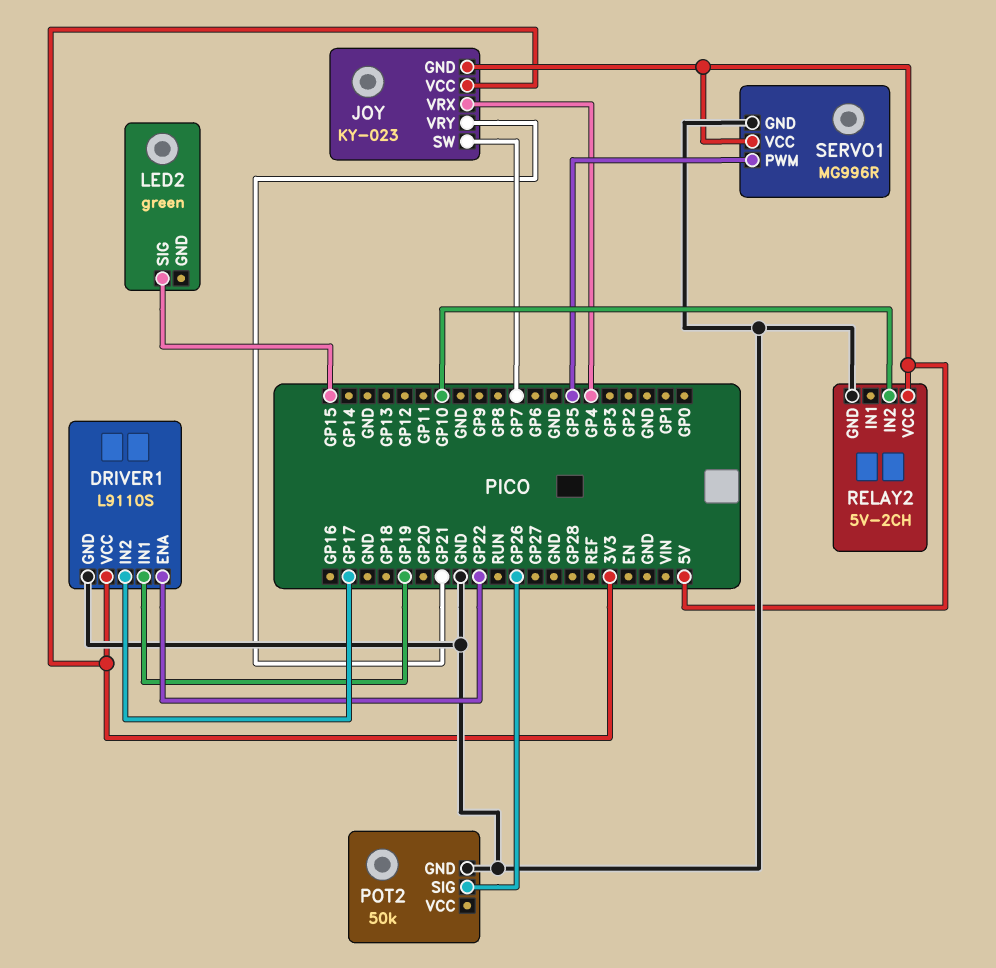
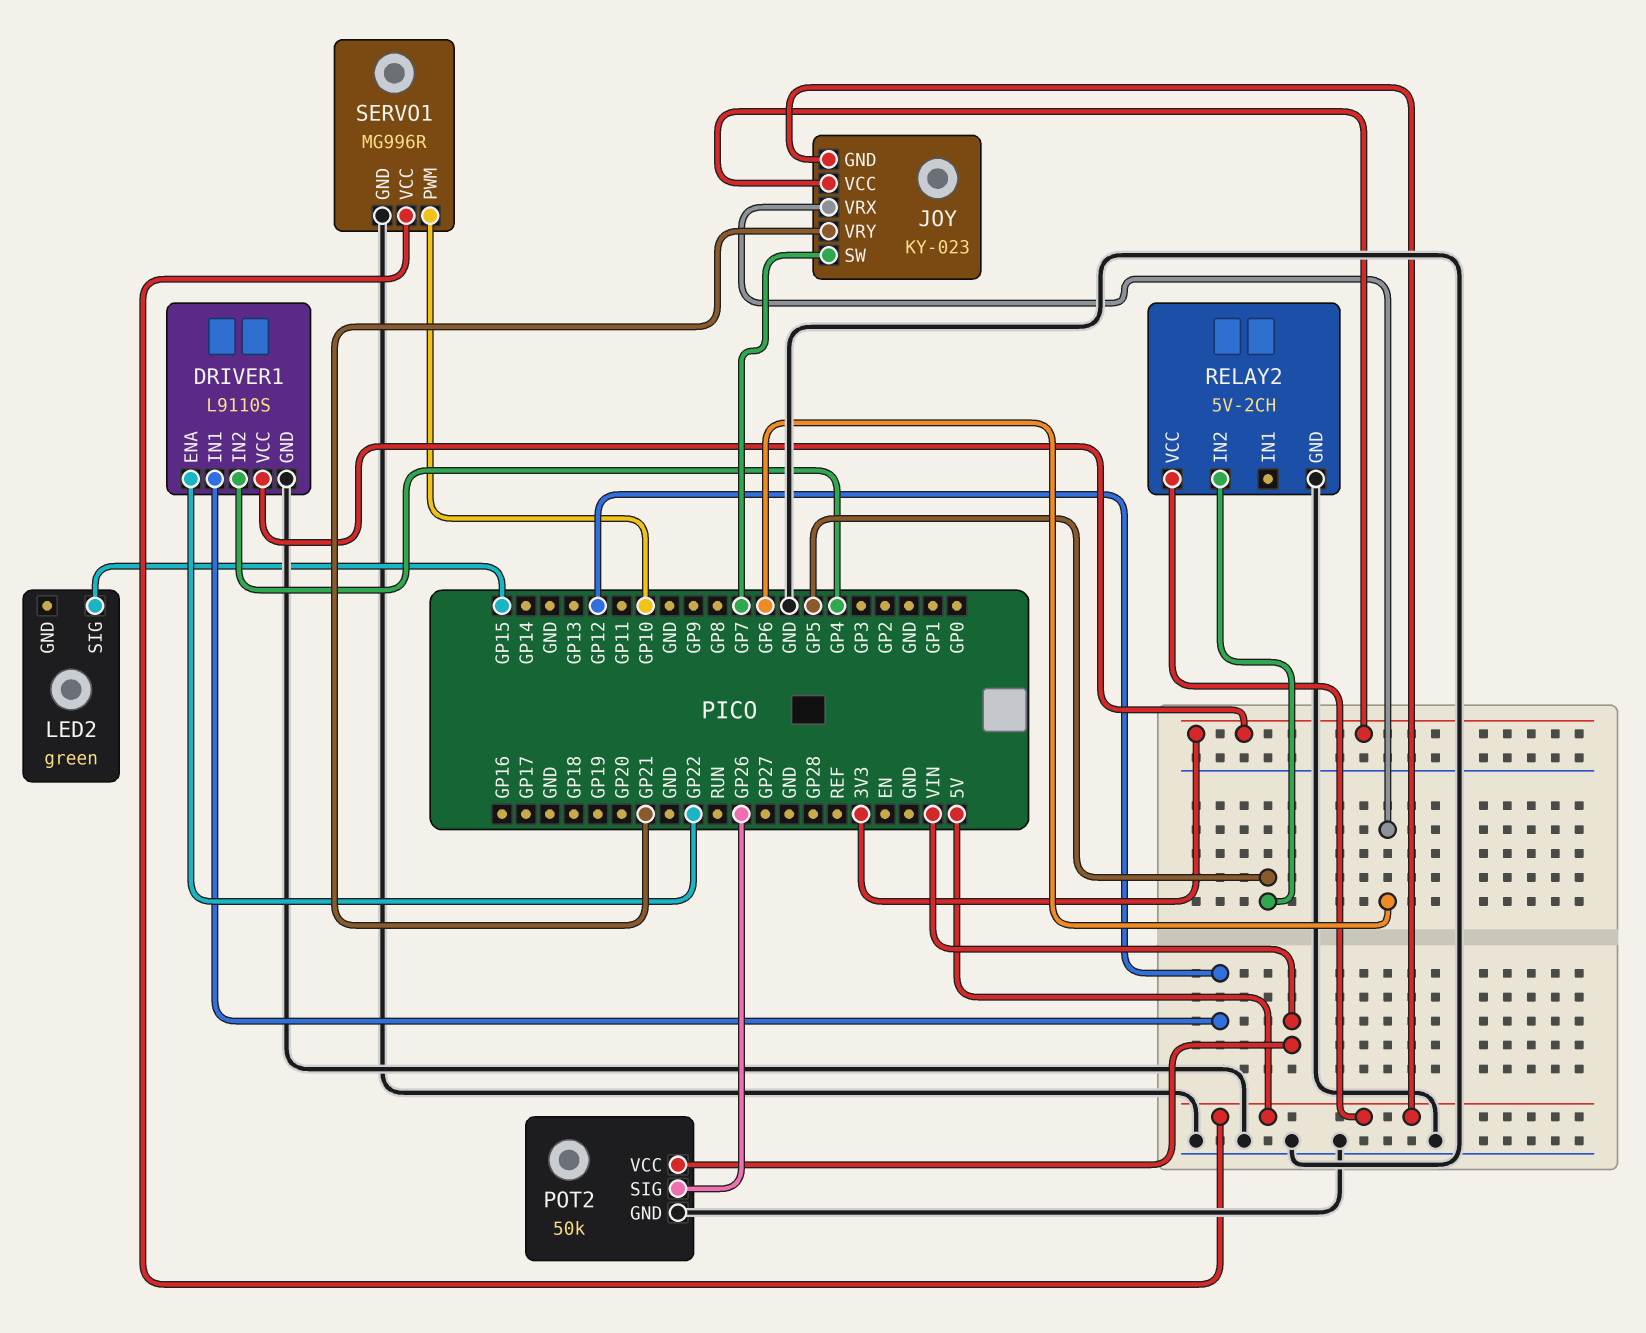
DRIVER1 pin IN1: GP19 -> GP12
DRIVER1 pin IN2: GP17 -> GP4
JOY pin VRX: GP4 -> GP6
POT2 pin VCC: none -> VIN
RELAY2 pin IN2: GP10 -> GP5
SERVO1 pin PWM: GP5 -> GP10

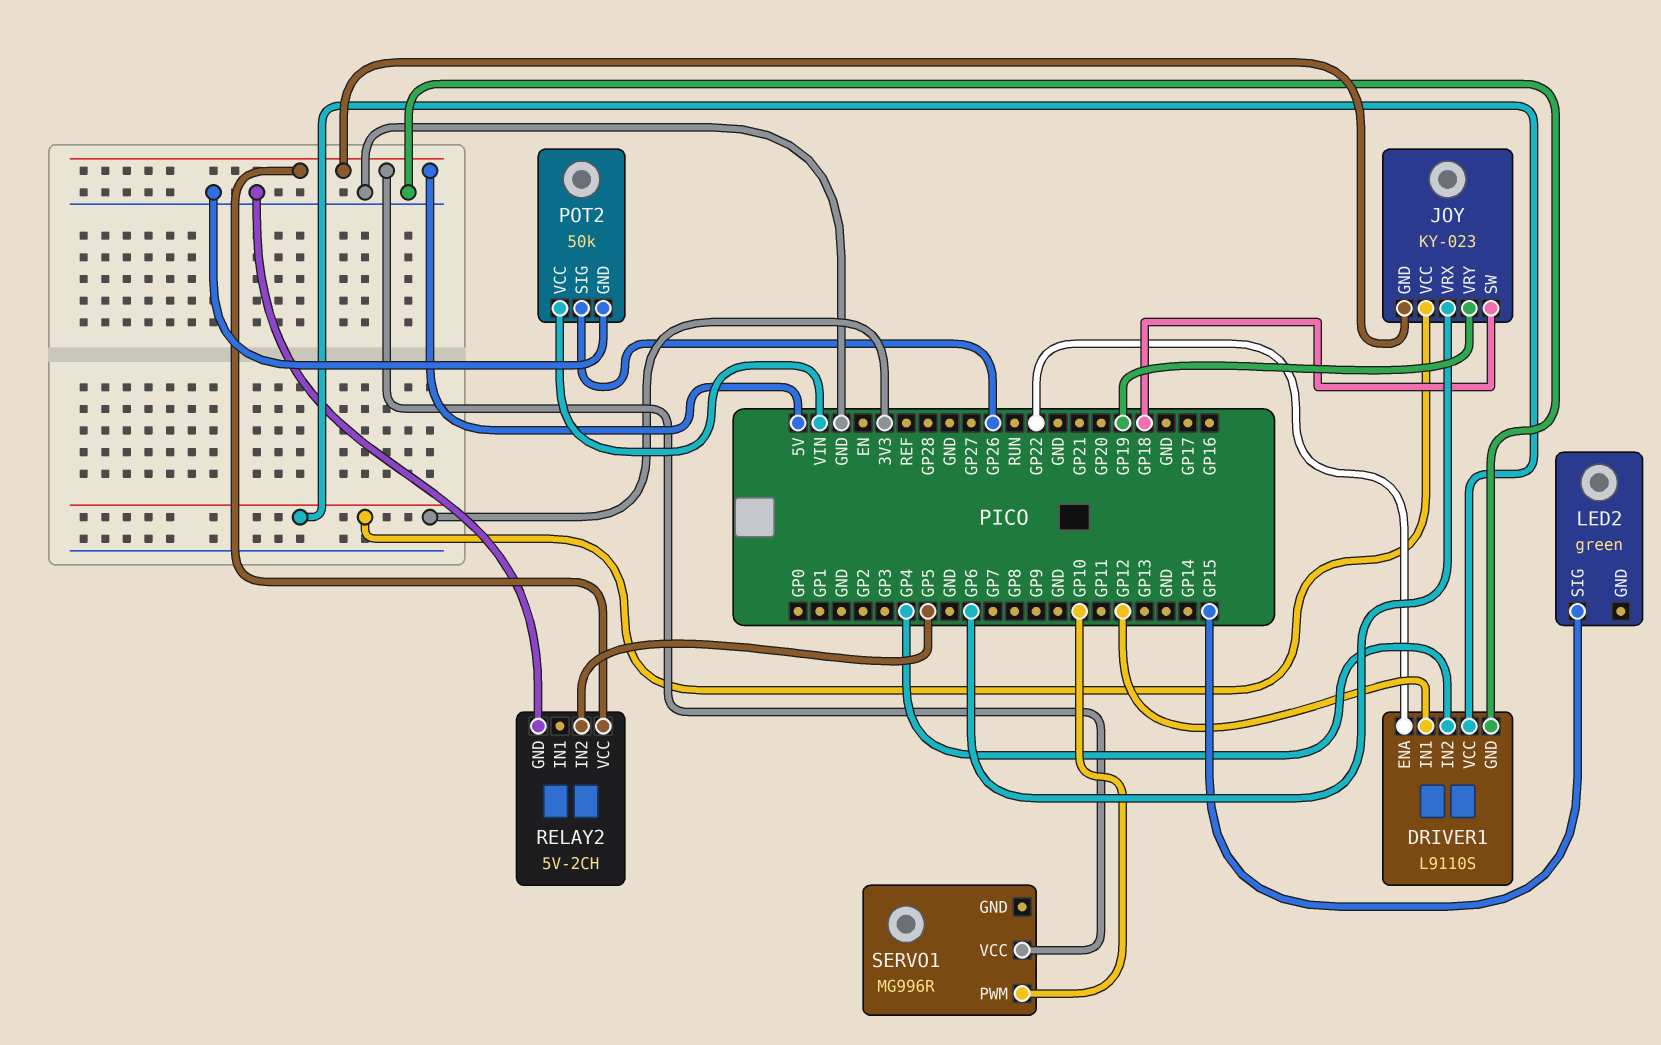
JOY pin SW: GP7 -> GP18
JOY pin VRY: GP21 -> GP19
SERVO1 pin GND: GND -> none

